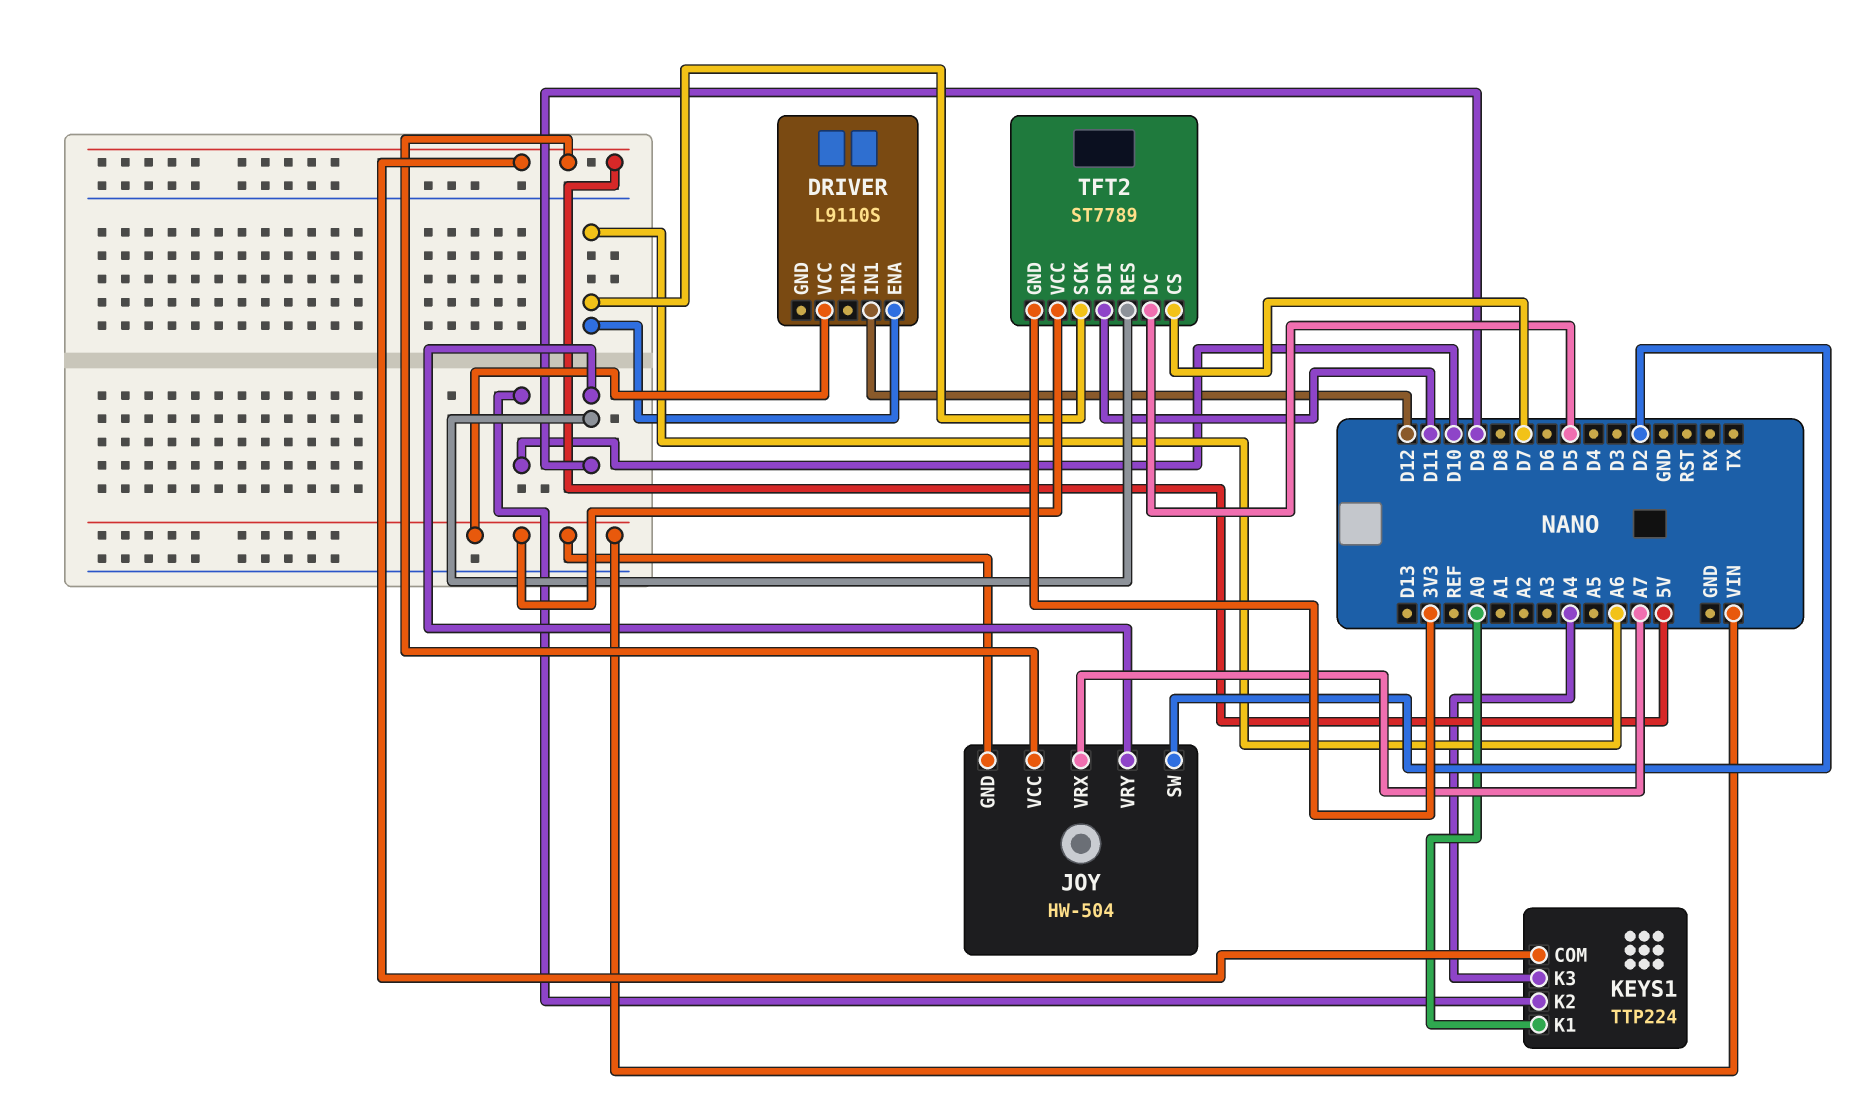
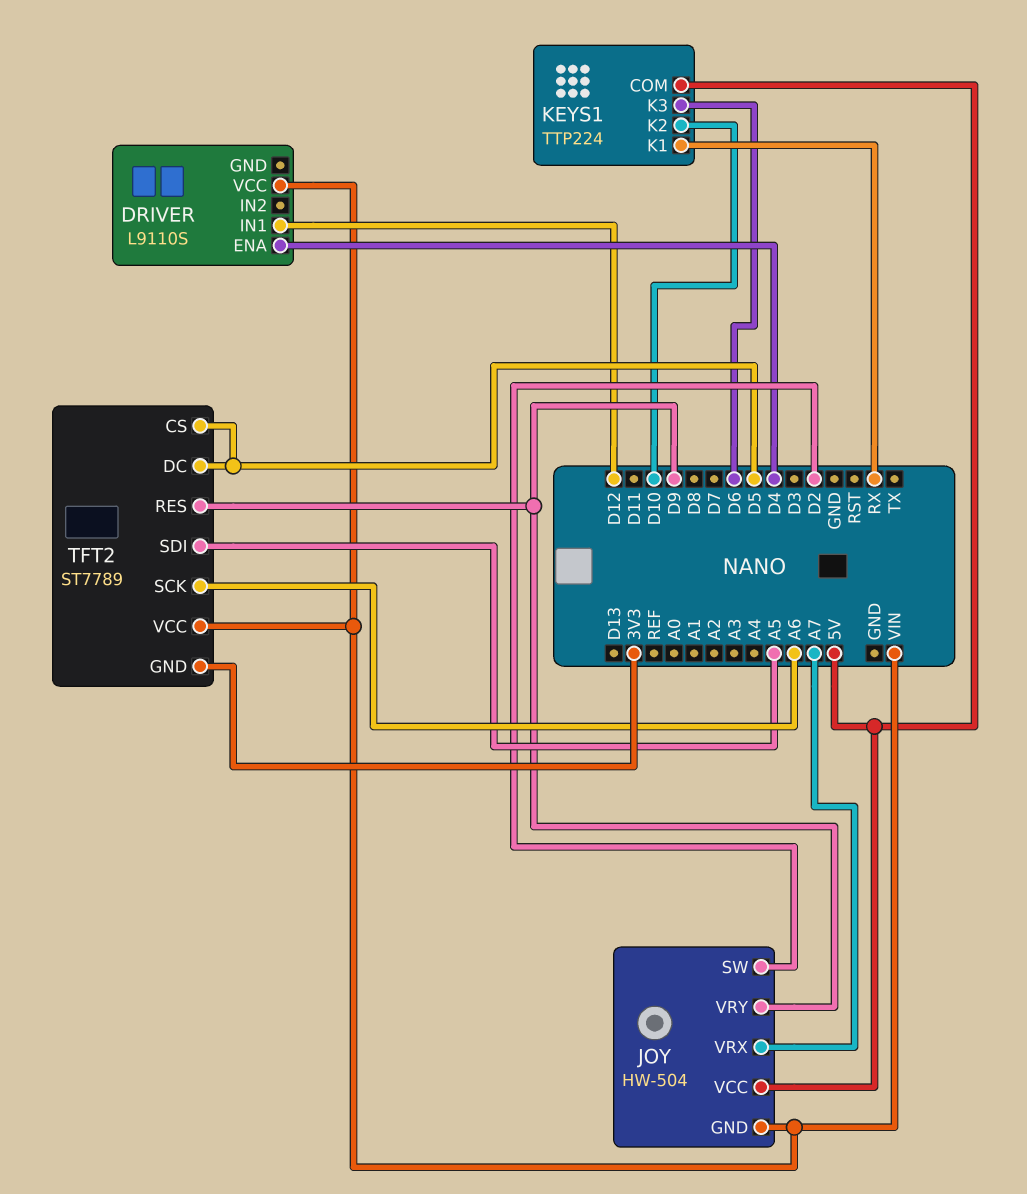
DRIVER pin ENA: A6 -> D4
KEYS1 pin K1: A0 -> RX
KEYS1 pin K3: A4 -> D6
TFT2 pin CS: D7 -> D5
TFT2 pin SDI: D11 -> A5

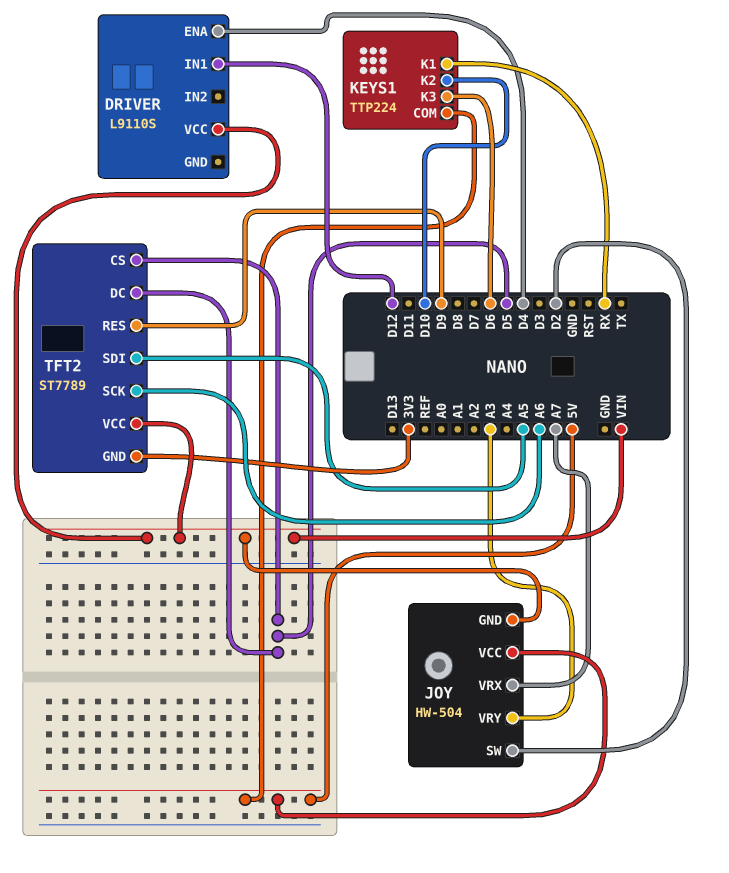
JOY pin VRY: D9 -> A3

